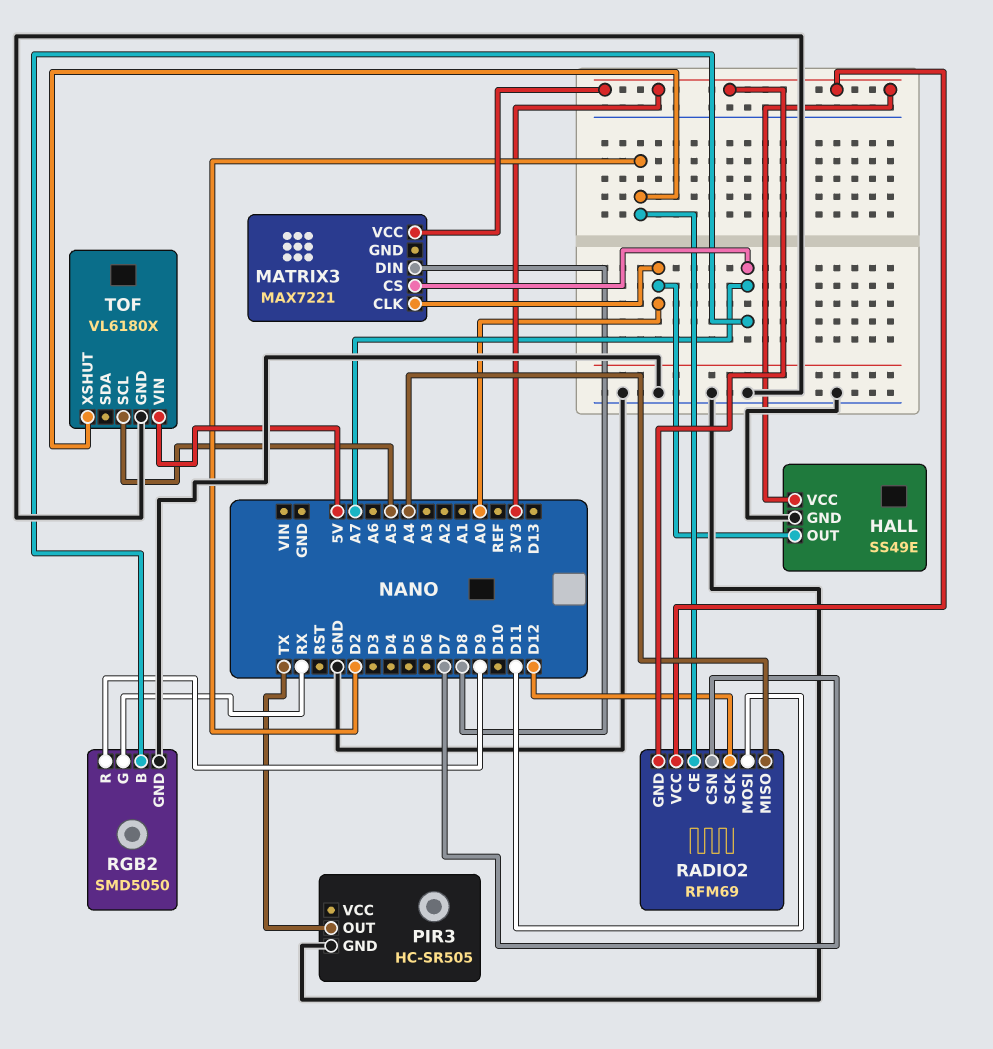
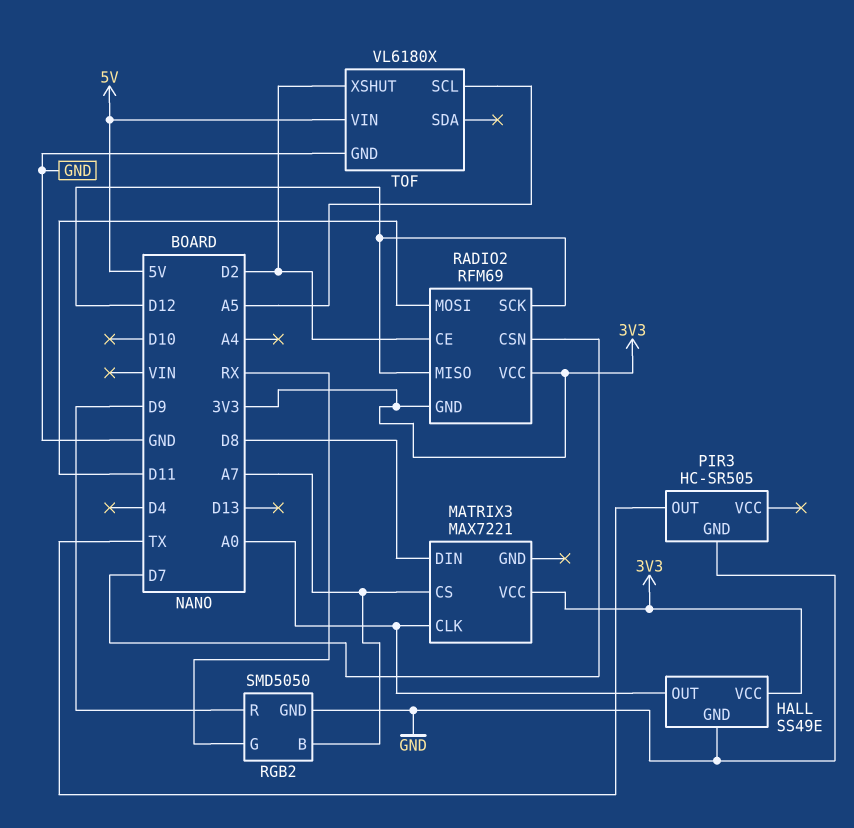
RADIO2 pin MISO: A4 -> D12

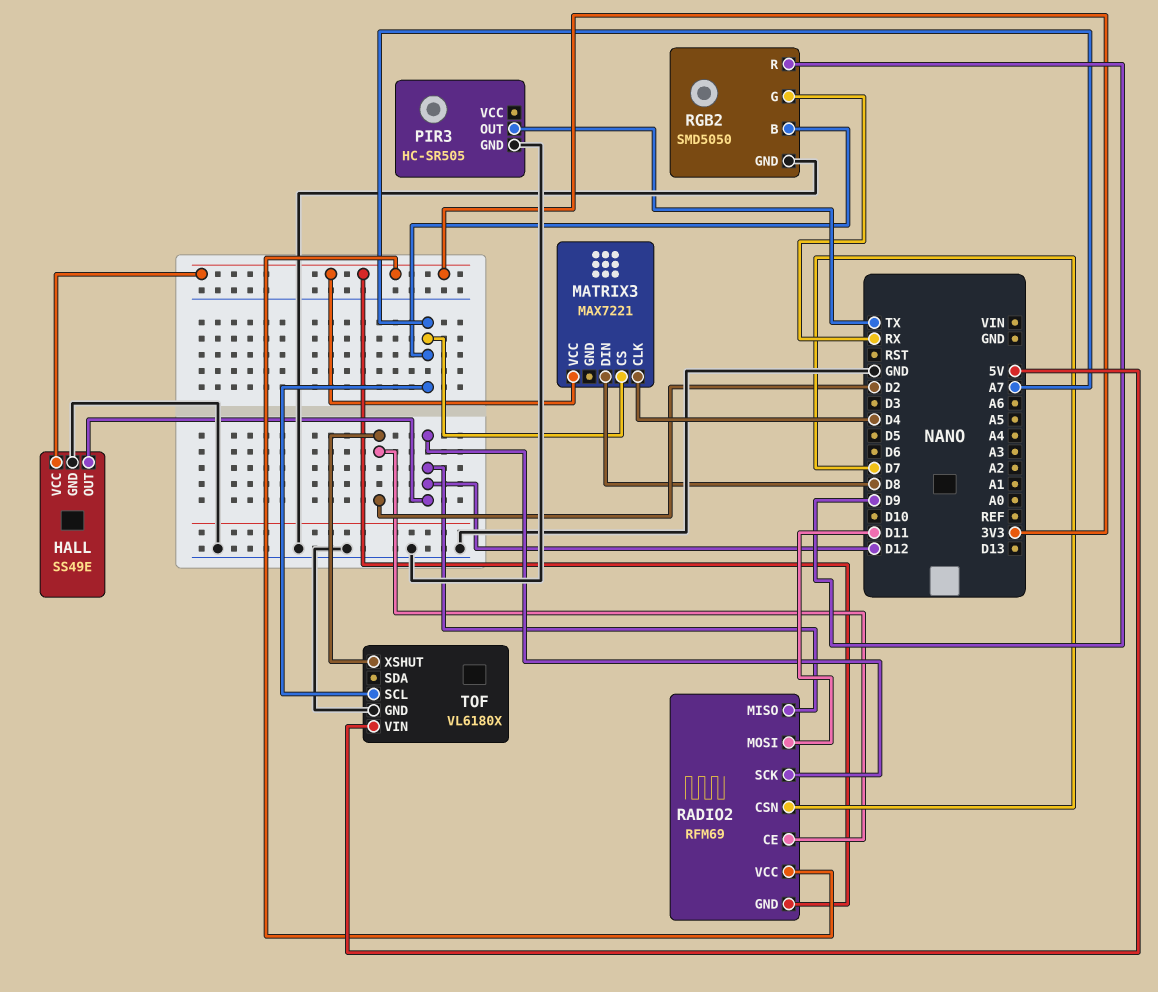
HALL pin OUT: A0 -> D12
MATRIX3 pin CLK: A0 -> D4
TOF pin SCL: A5 -> A7

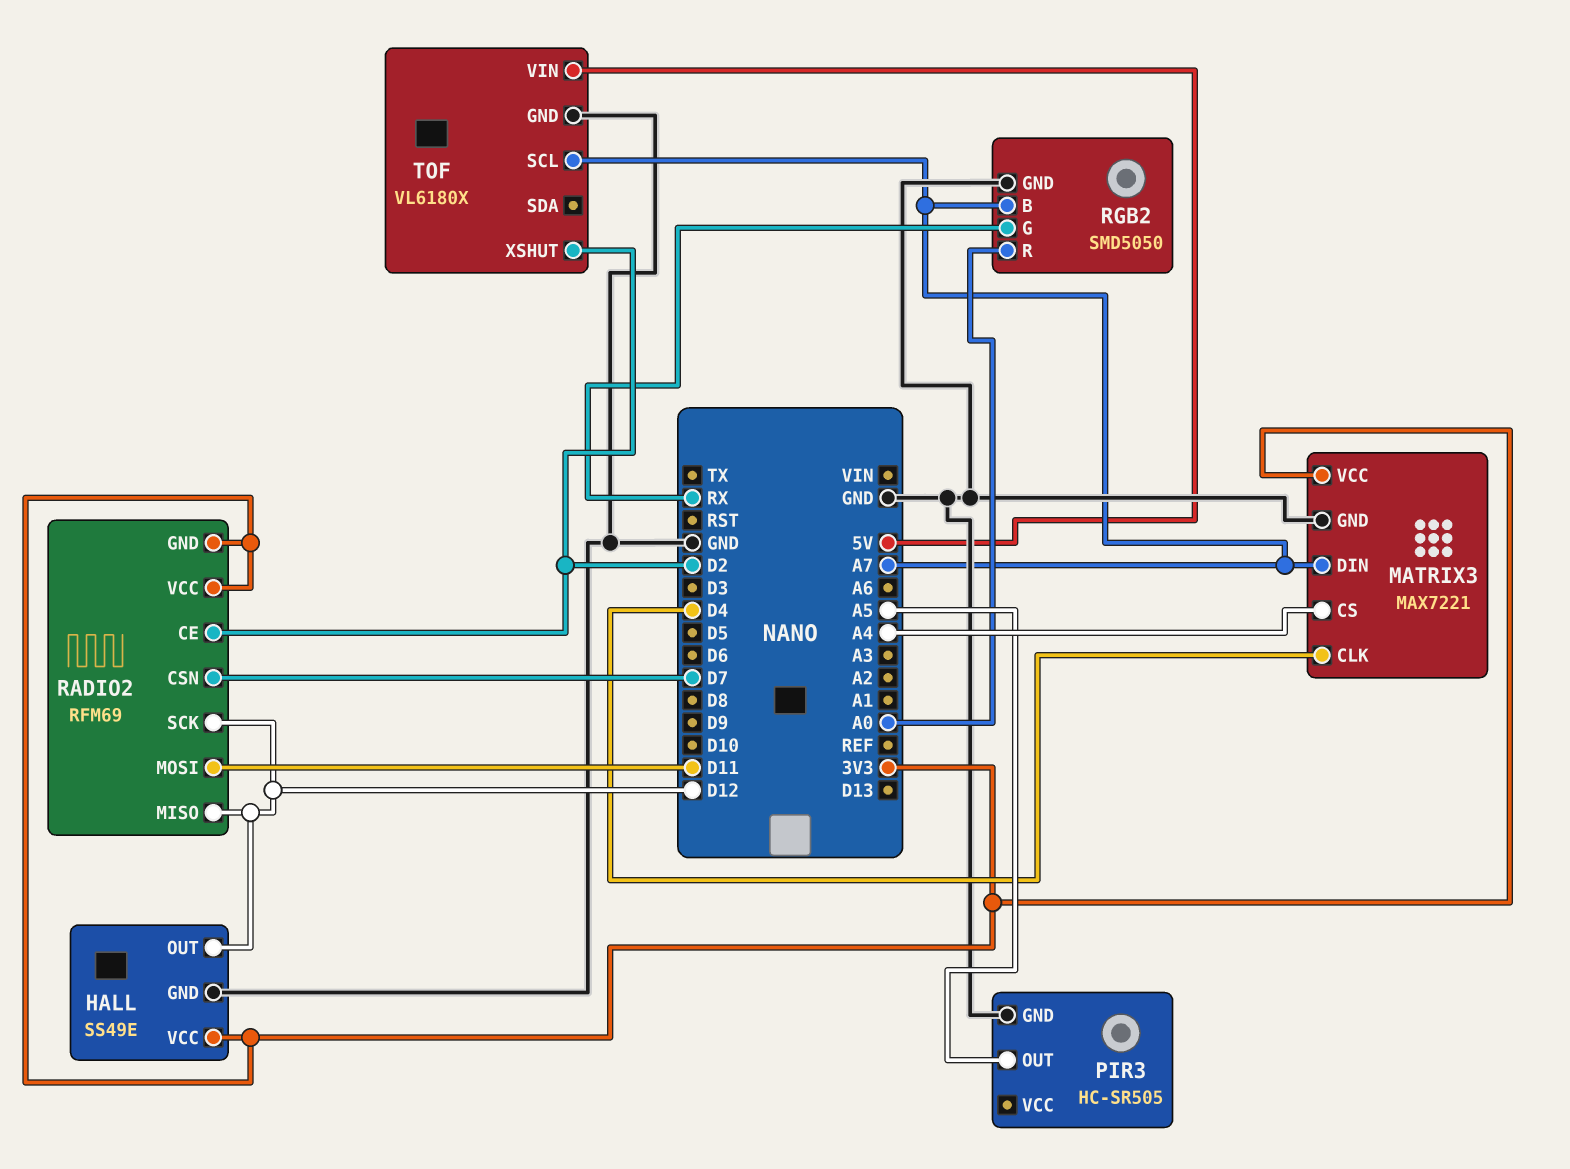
MATRIX3 pin CS: A7 -> A4
MATRIX3 pin DIN: D8 -> A7
MATRIX3 pin GND: none -> GND
PIR3 pin OUT: TX -> A5
RGB2 pin R: D9 -> A0

